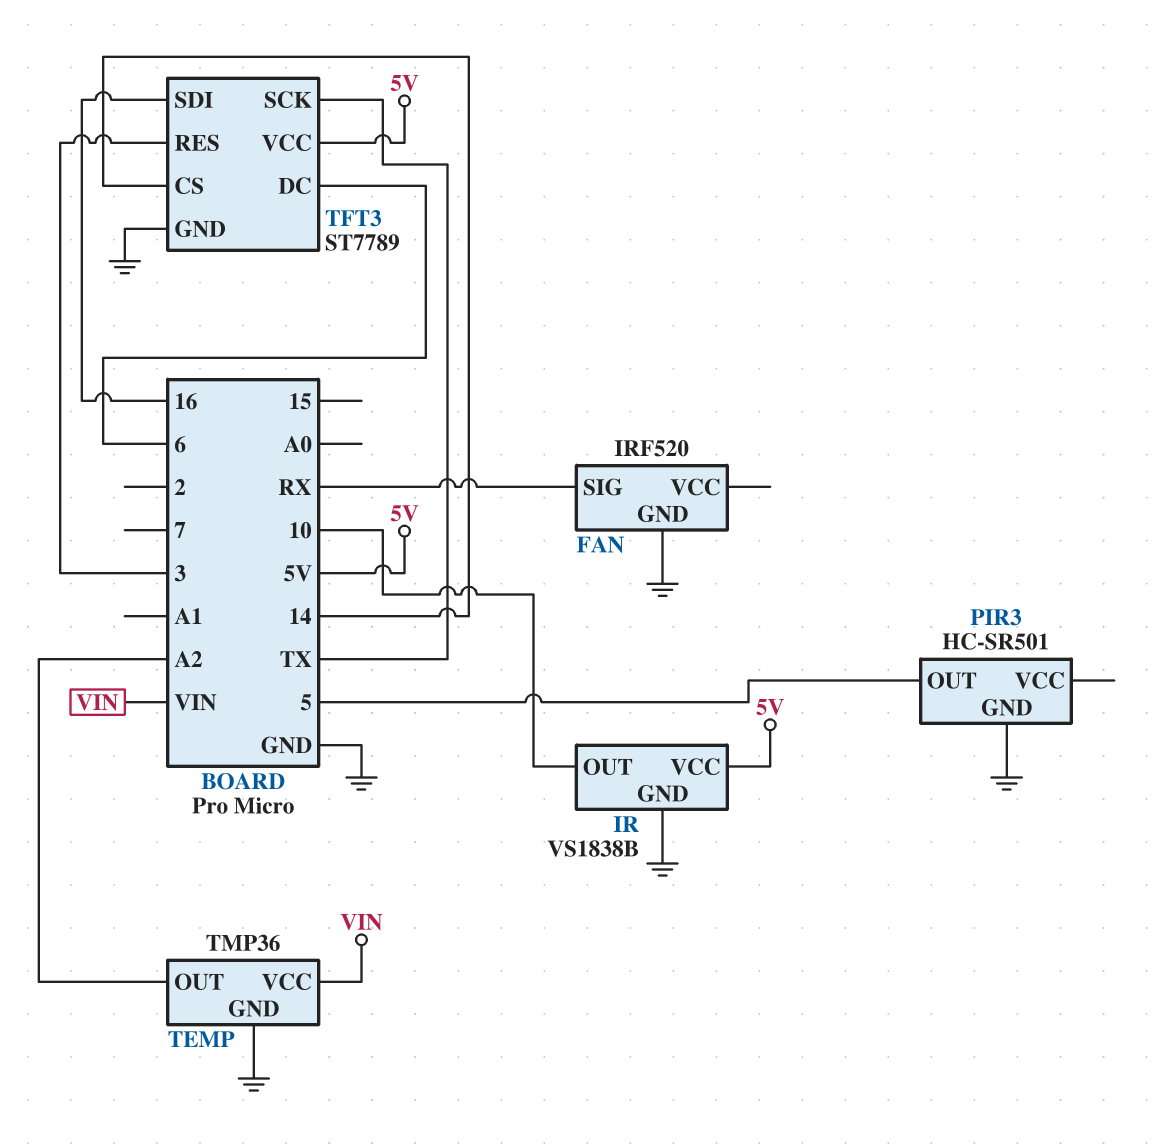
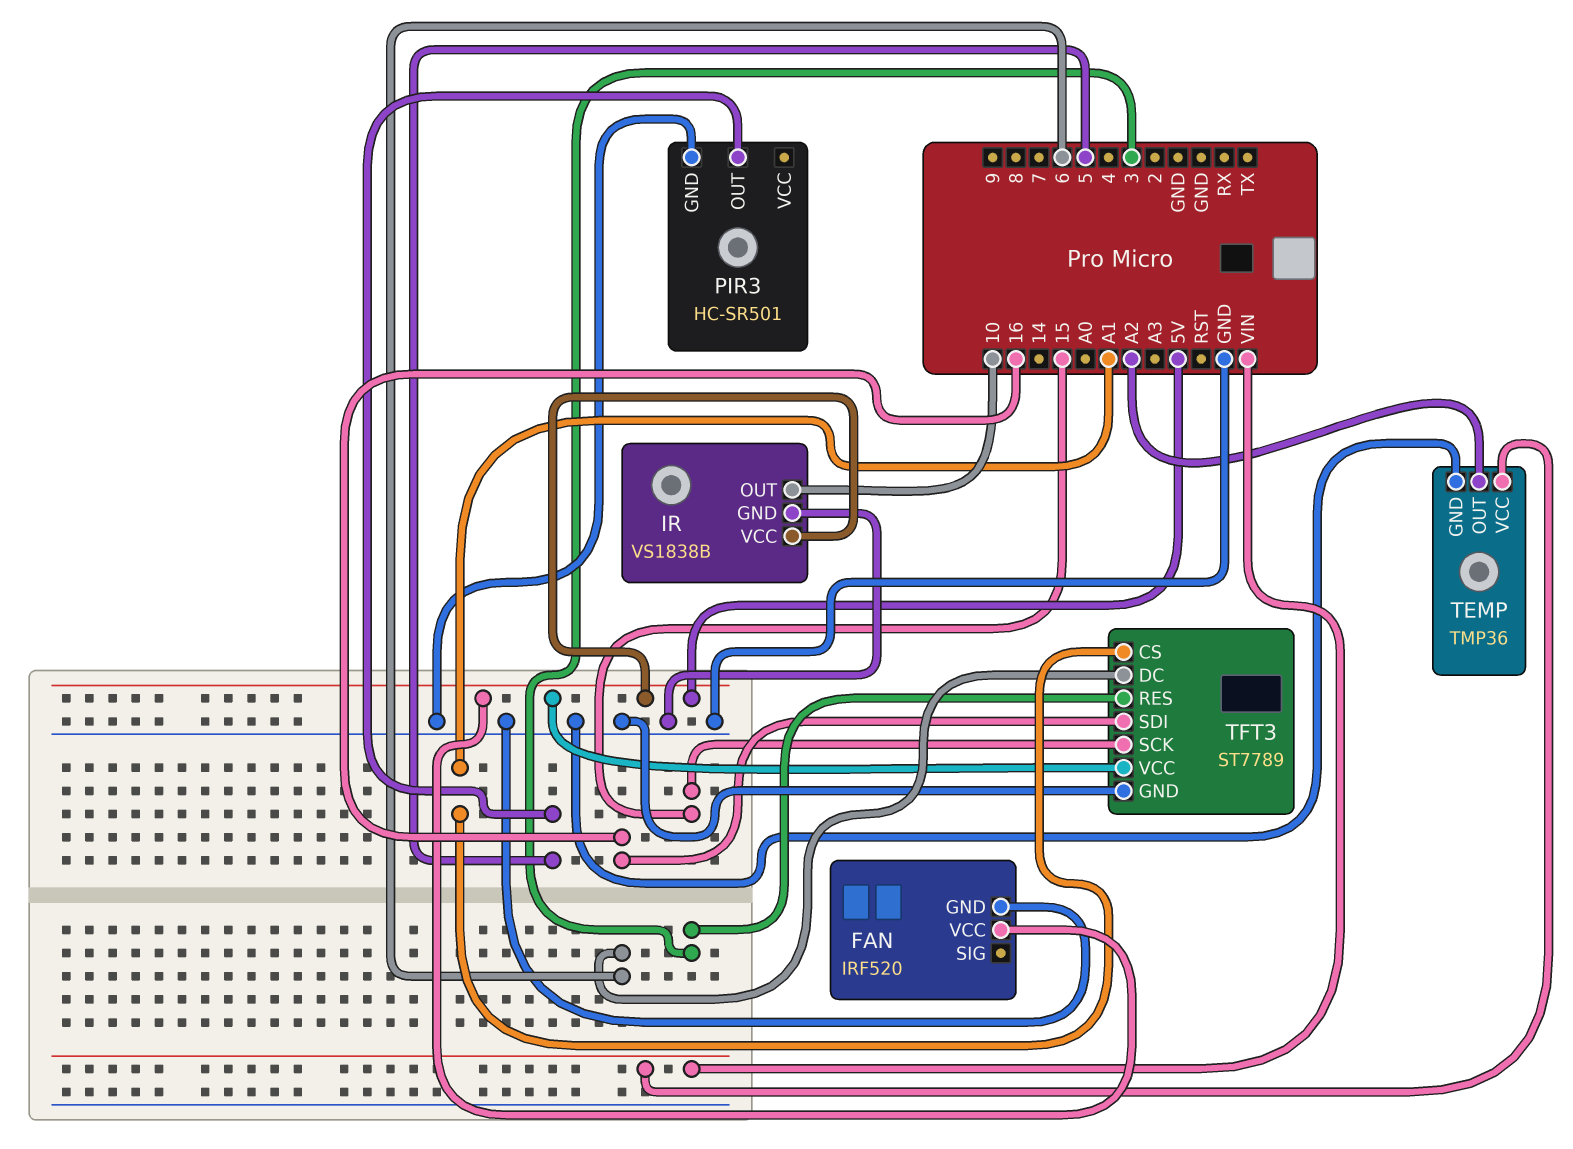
FAN pin SIG: RX -> none
FAN pin VCC: none -> 5V
TFT3 pin CS: 14 -> A1
TFT3 pin SCK: TX -> 15

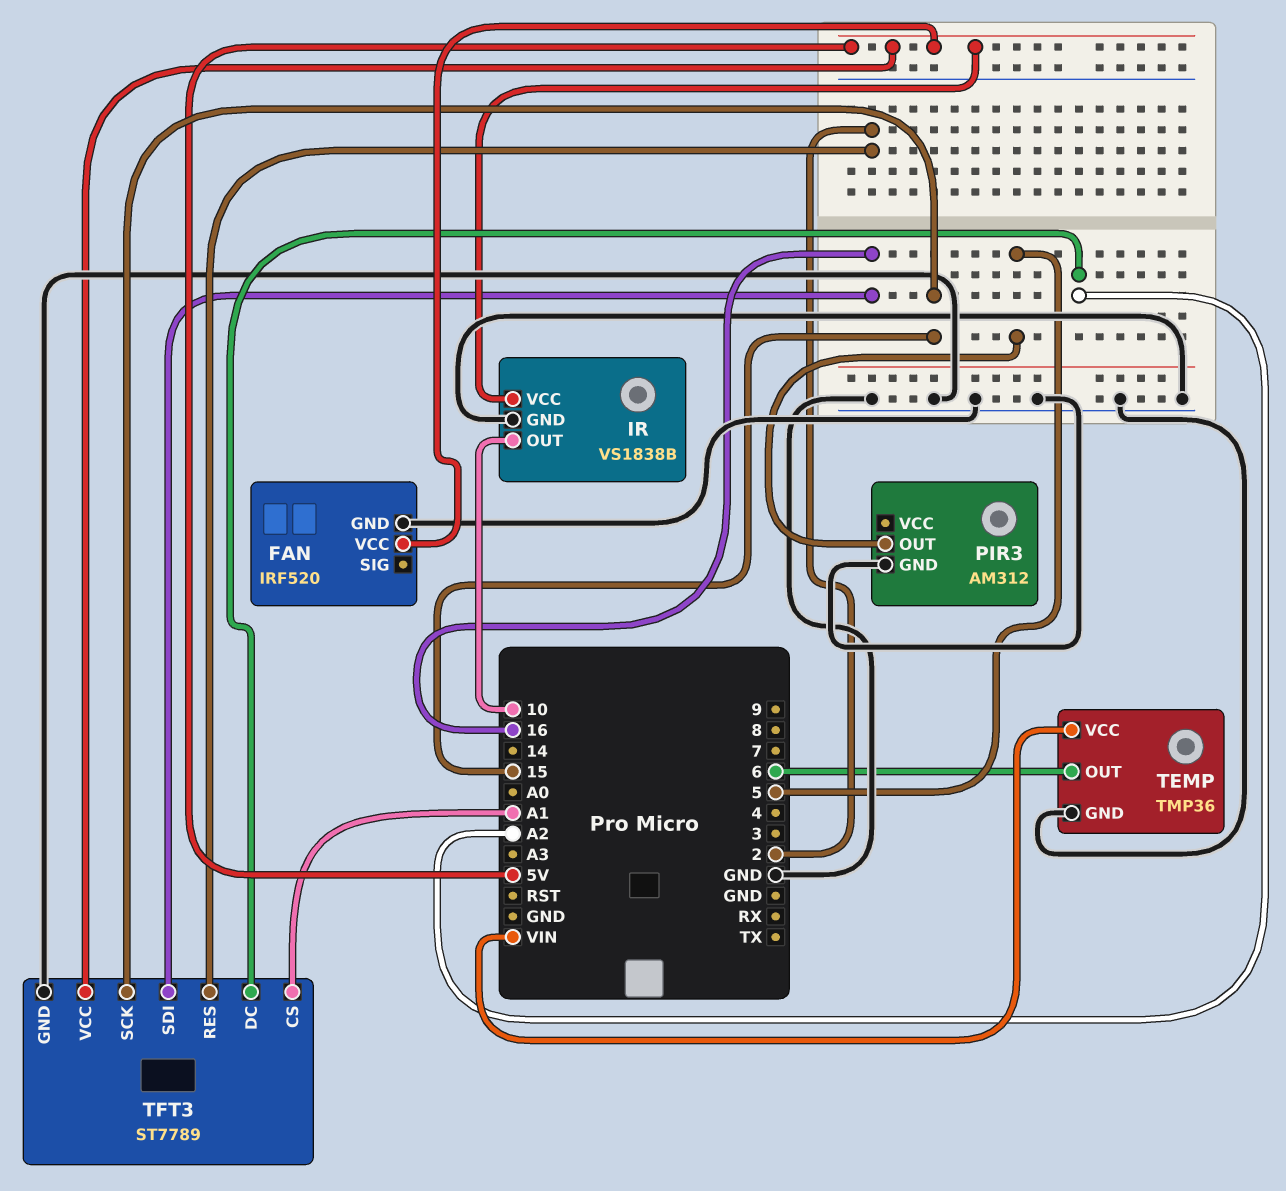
PIR3: HC-SR501 -> AM312
TEMP pin OUT: A2 -> 6
TFT3 pin DC: 6 -> A2
TFT3 pin RES: 3 -> 2

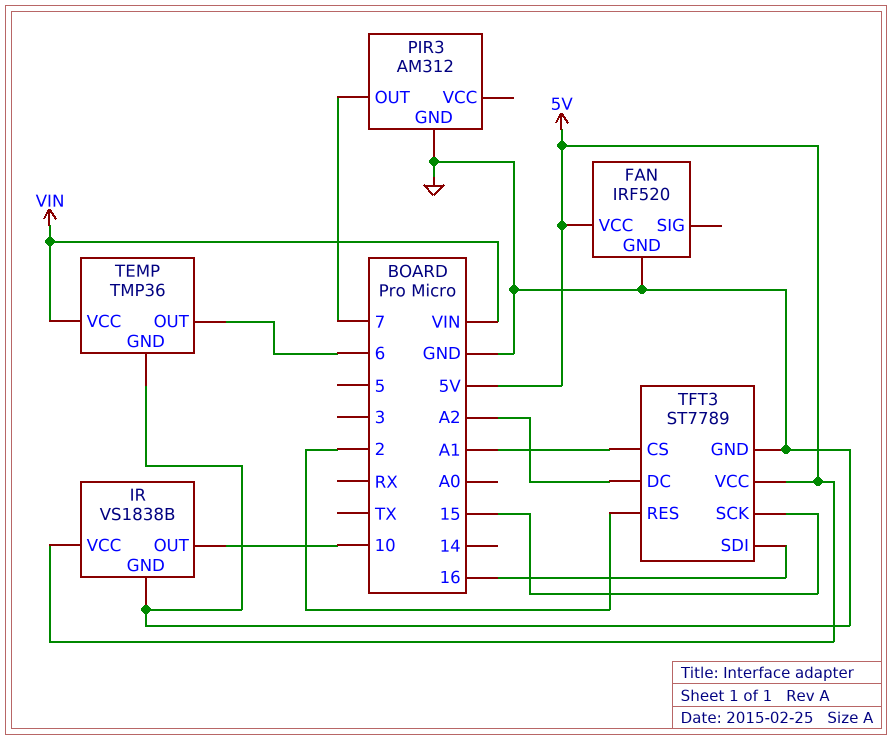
PIR3 pin OUT: 5 -> 7

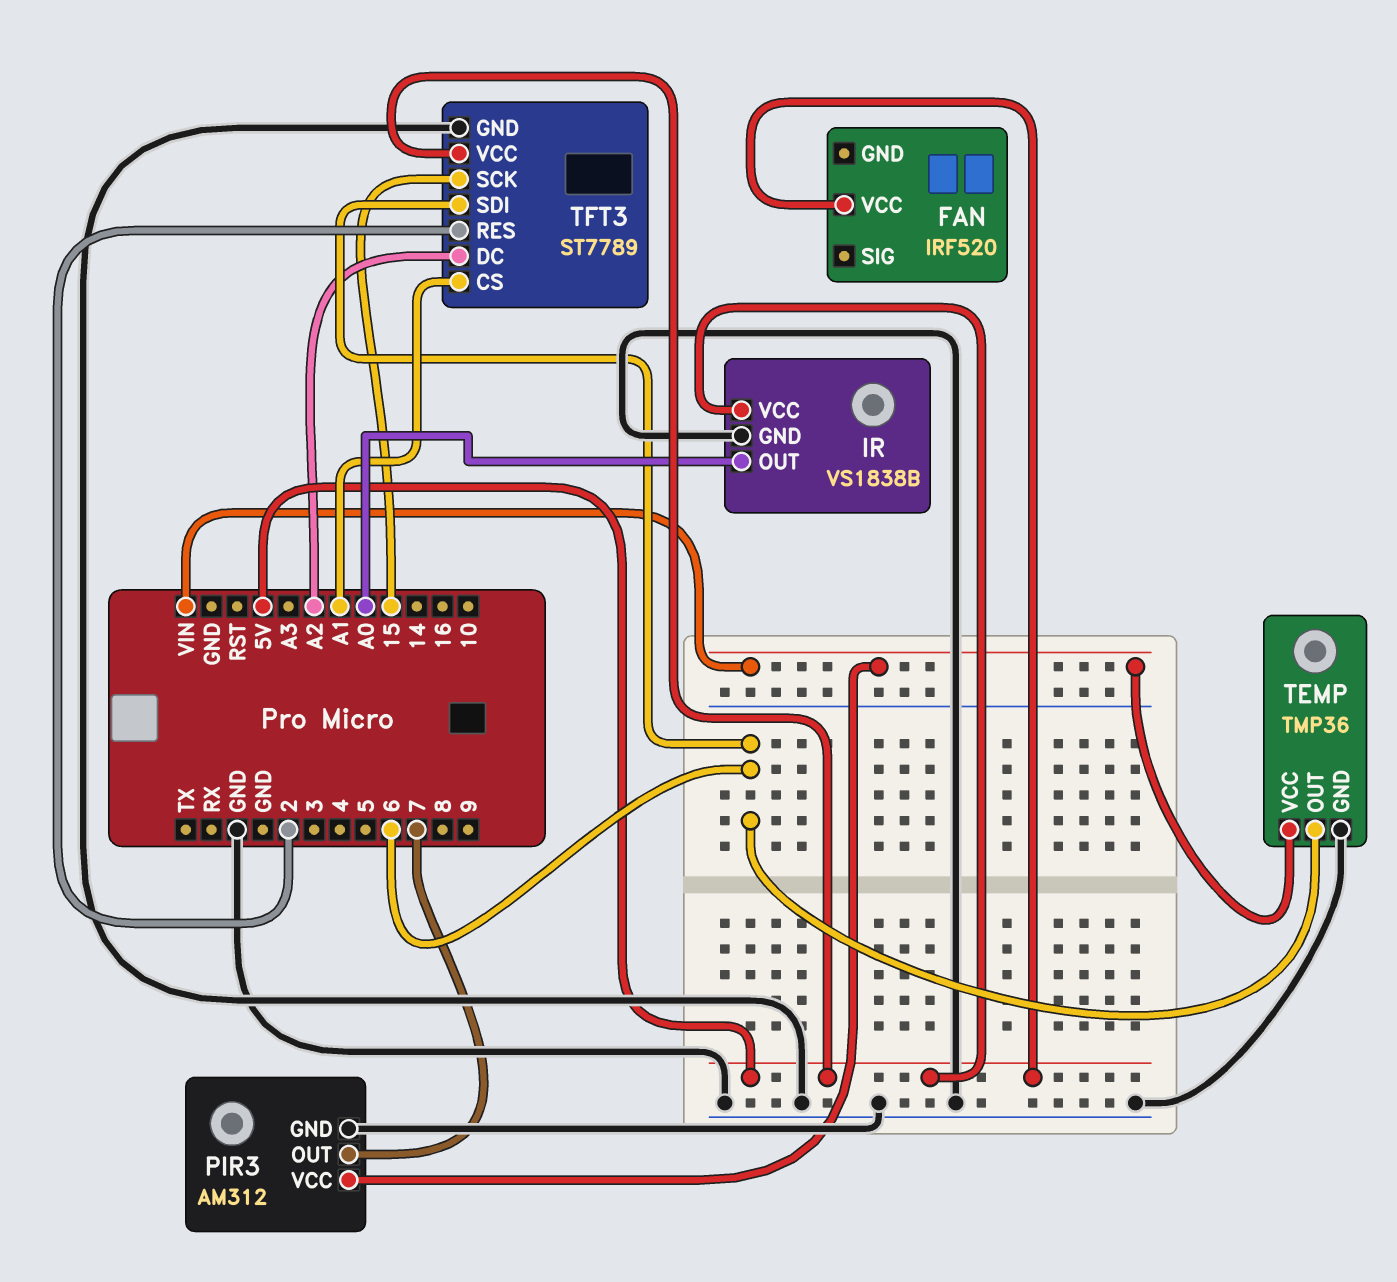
FAN pin GND: GND -> none
IR pin OUT: 10 -> A0
PIR3 pin VCC: none -> VIN
TFT3 pin SDI: 16 -> 6

